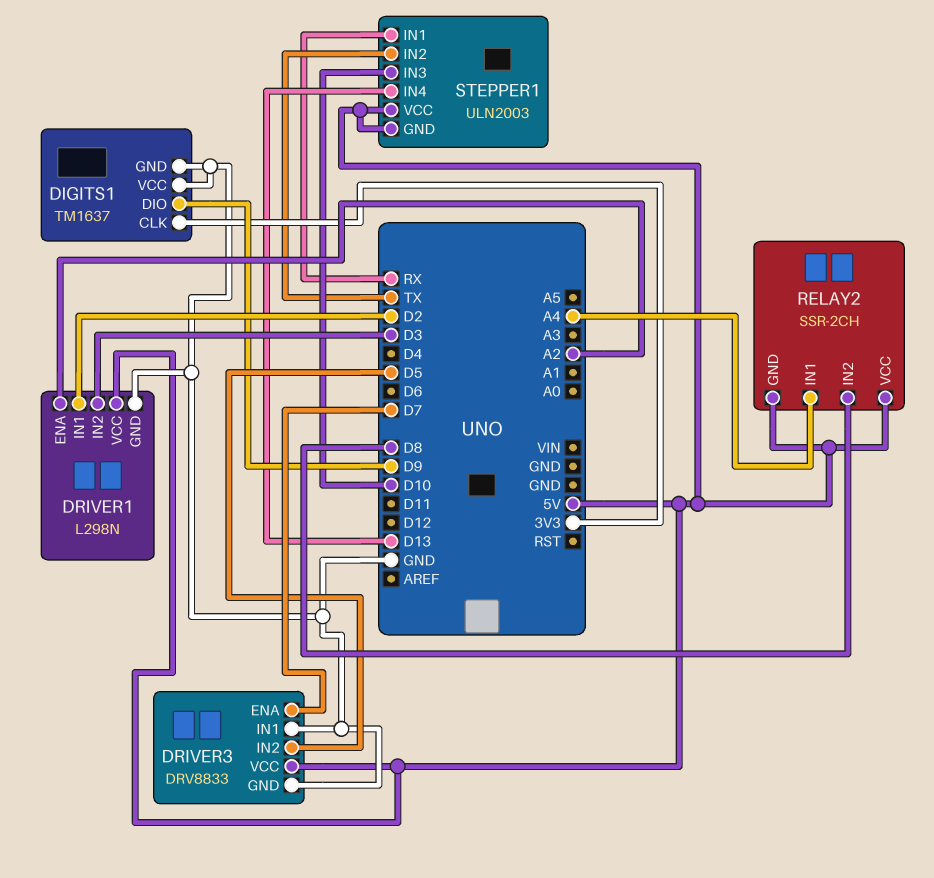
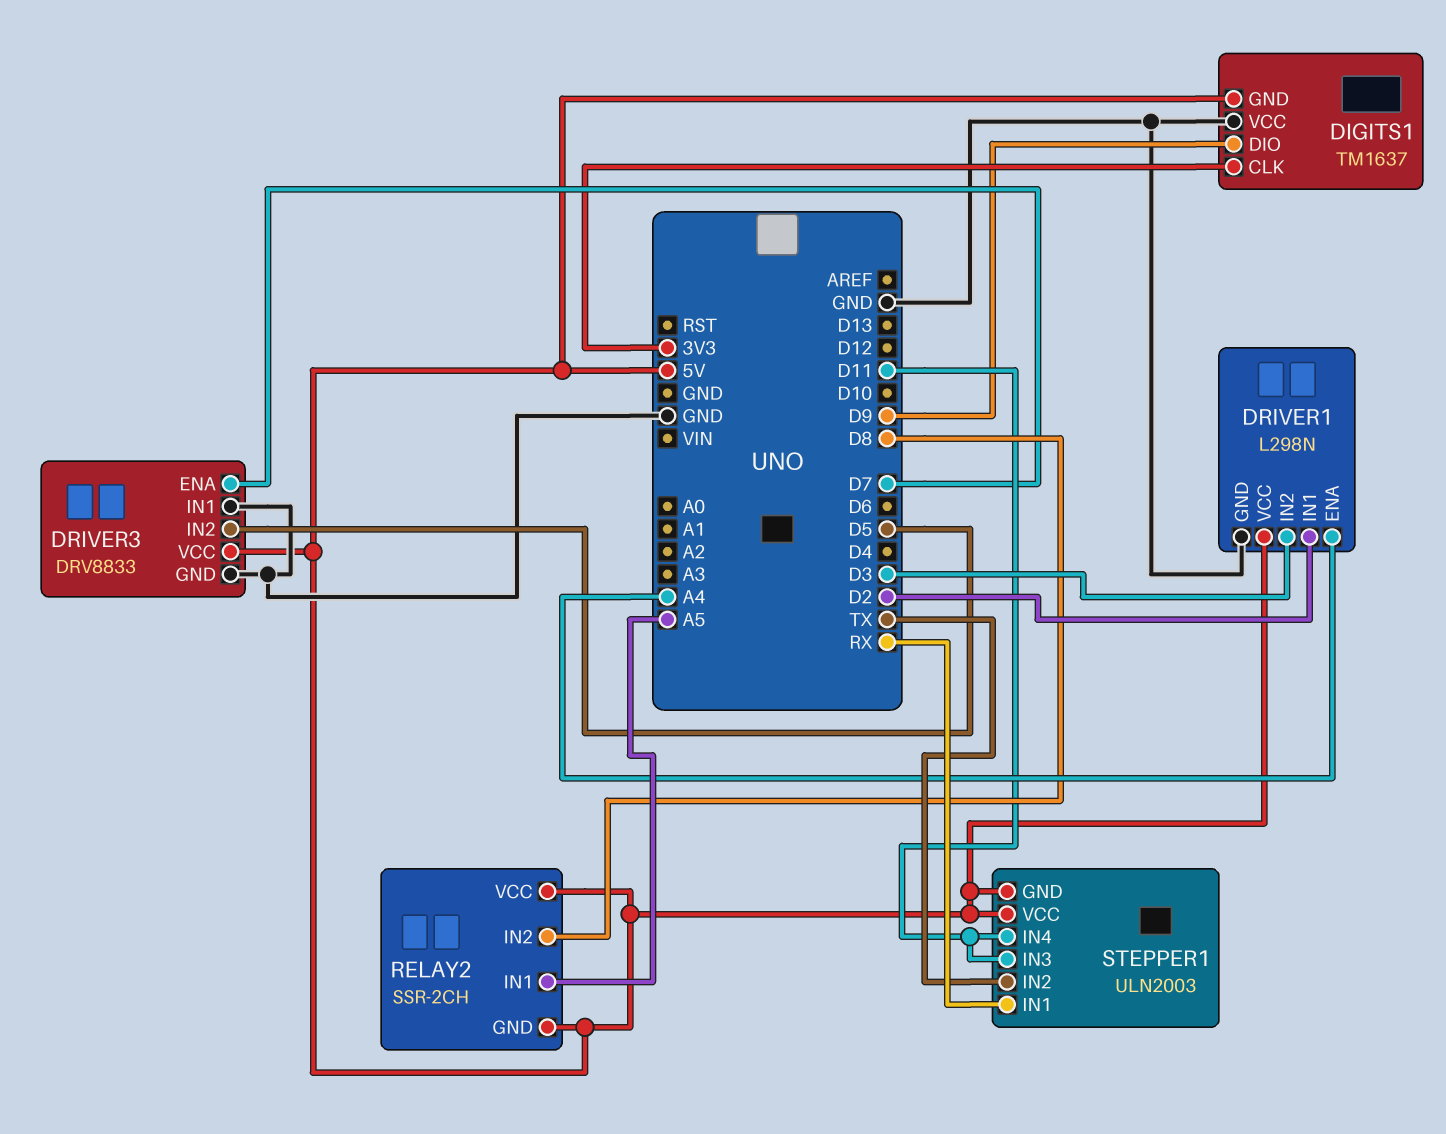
DIGITS1 pin GND: GND -> 5V
DRIVER1 pin ENA: A2 -> A4
RELAY2 pin IN1: A4 -> A5
STEPPER1 pin IN3: D10 -> D11
STEPPER1 pin IN4: D13 -> D11

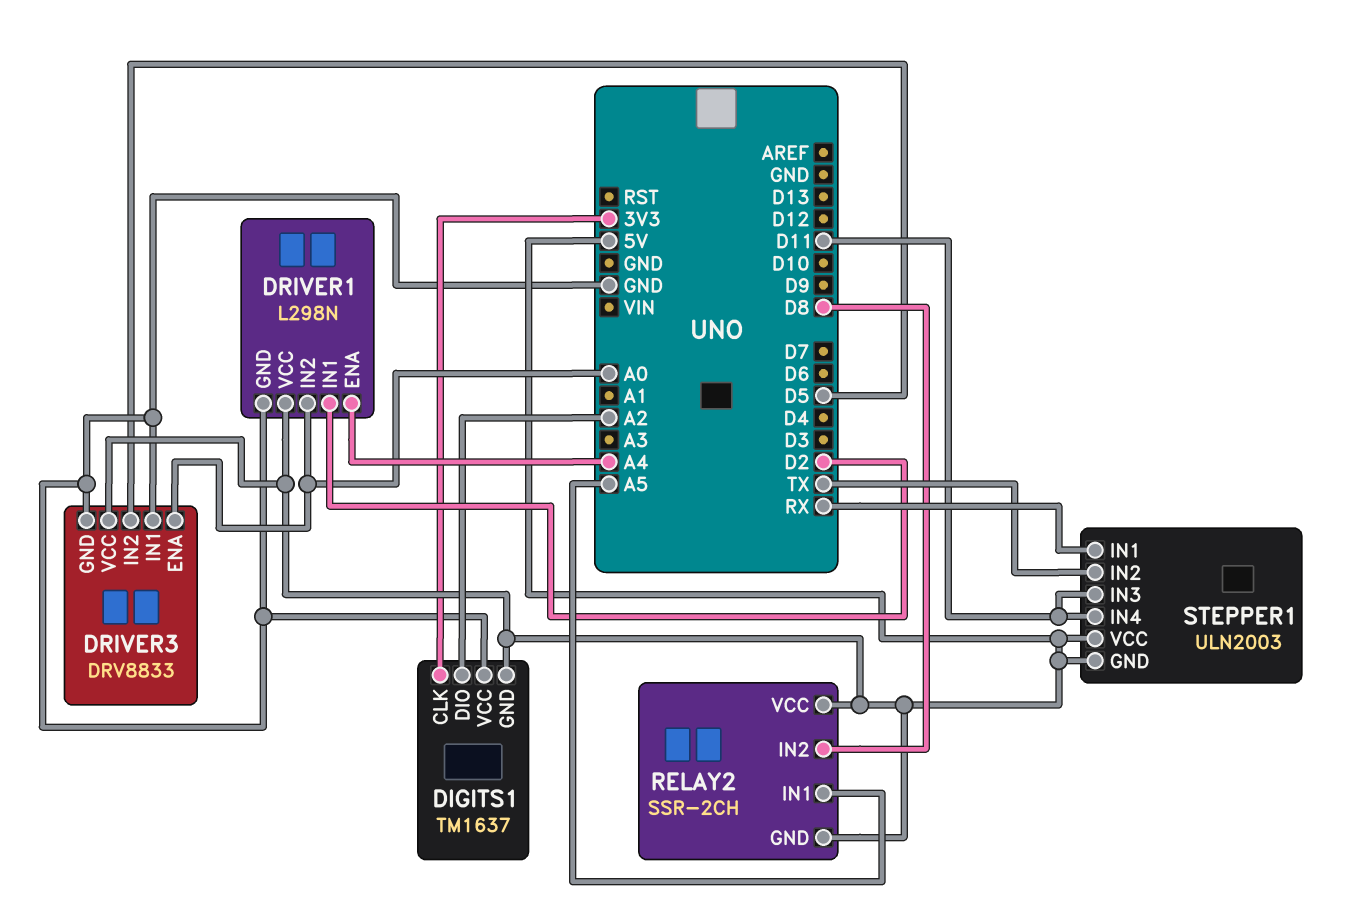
DIGITS1 pin DIO: D9 -> A2
DRIVER1 pin IN2: D3 -> A0
DRIVER3 pin ENA: D7 -> A0

